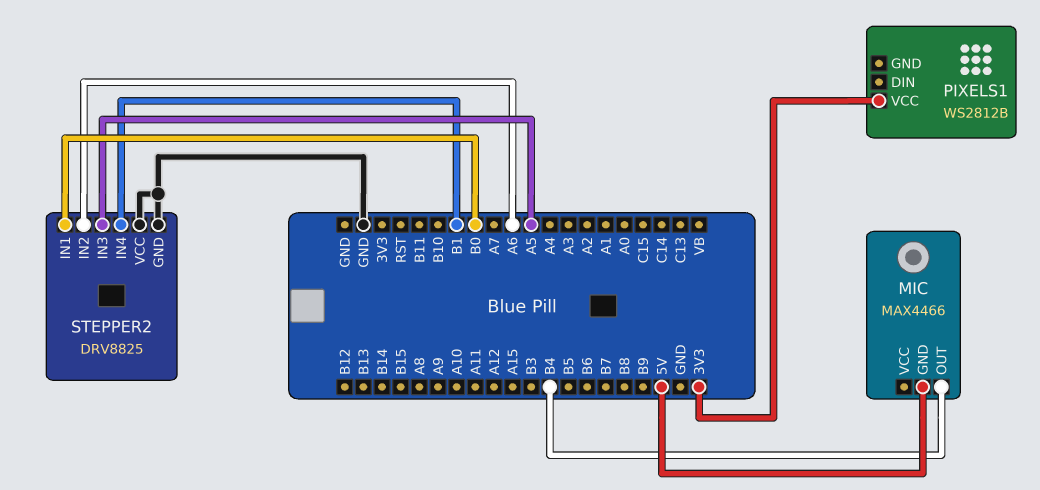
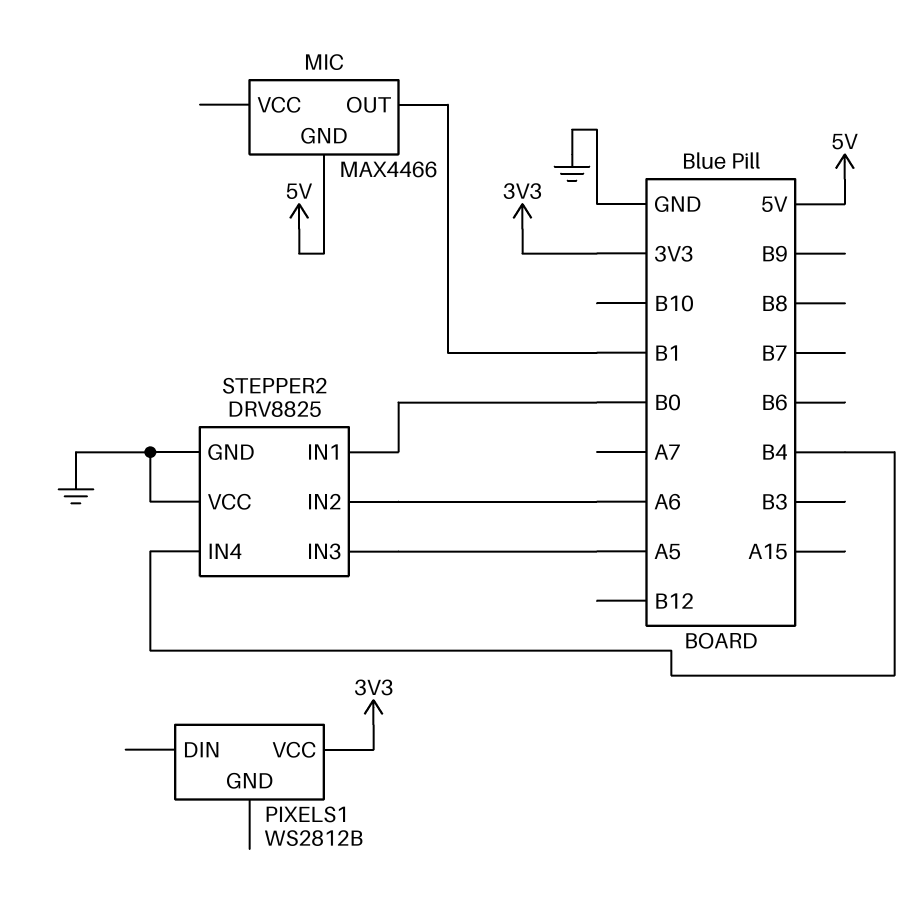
MIC pin OUT: B4 -> B1
STEPPER2 pin IN4: B1 -> B4

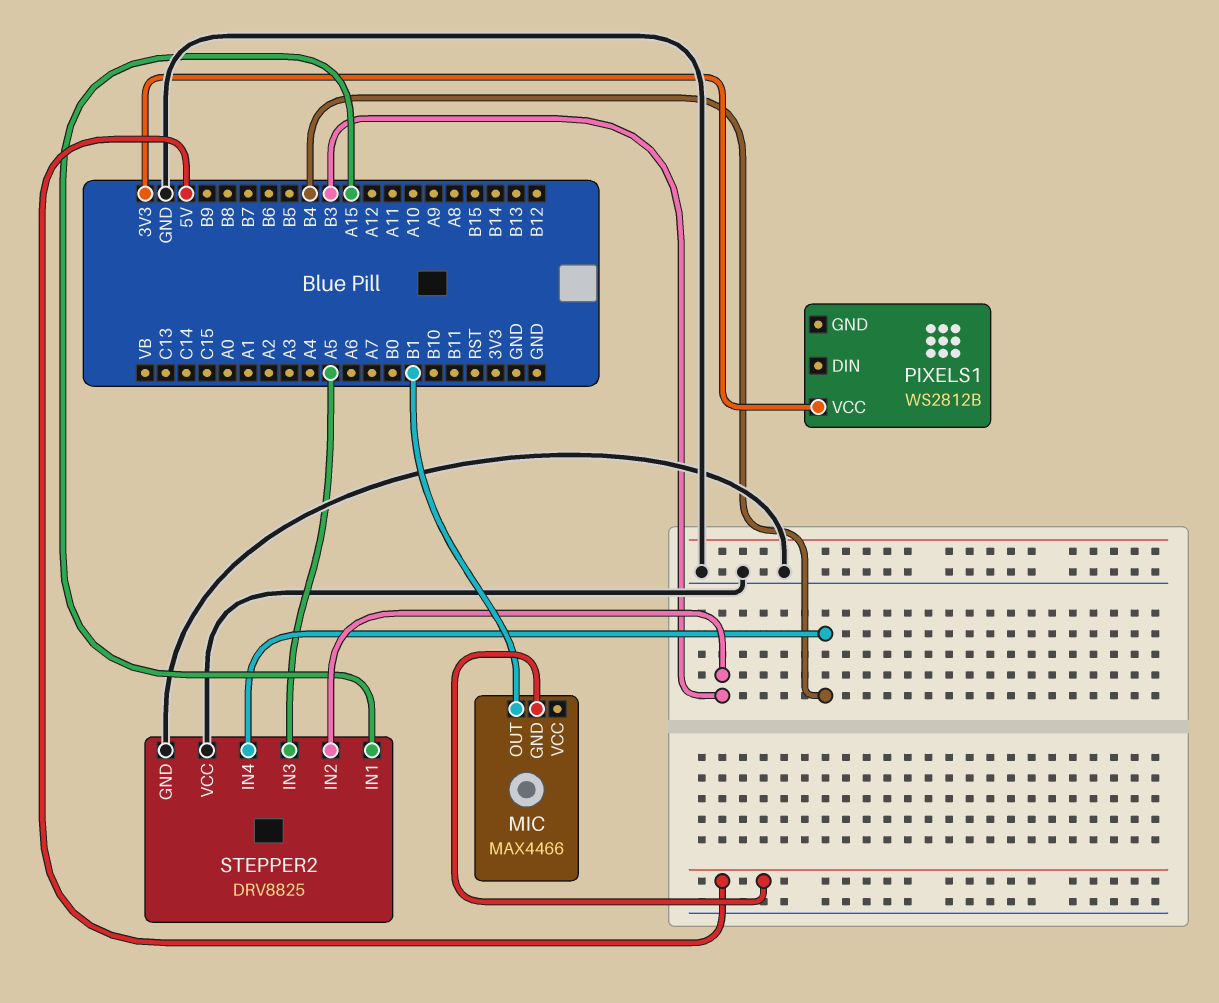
STEPPER2 pin IN1: B0 -> A15
STEPPER2 pin IN2: A6 -> B3

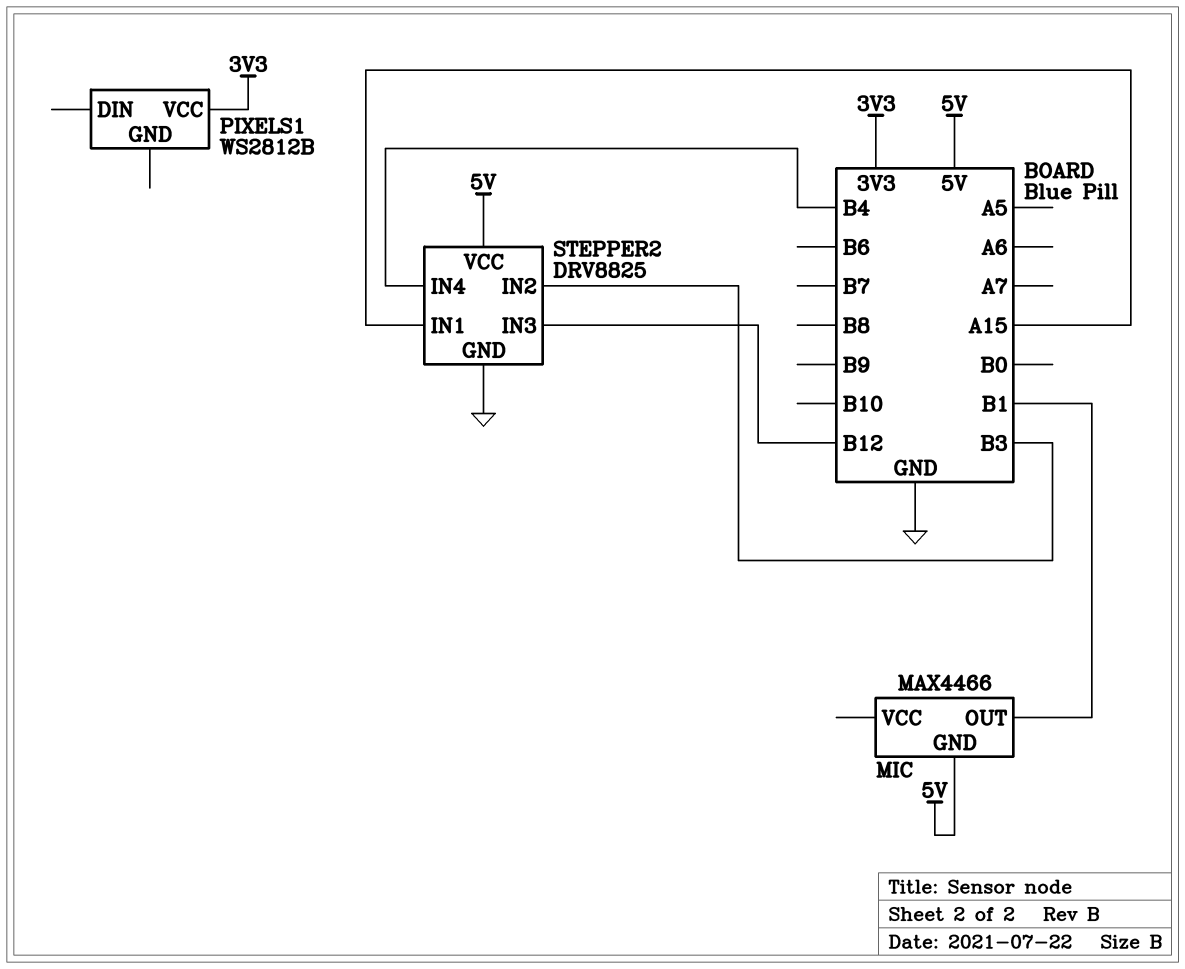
STEPPER2 pin IN3: A5 -> B12
STEPPER2 pin VCC: GND -> 5V

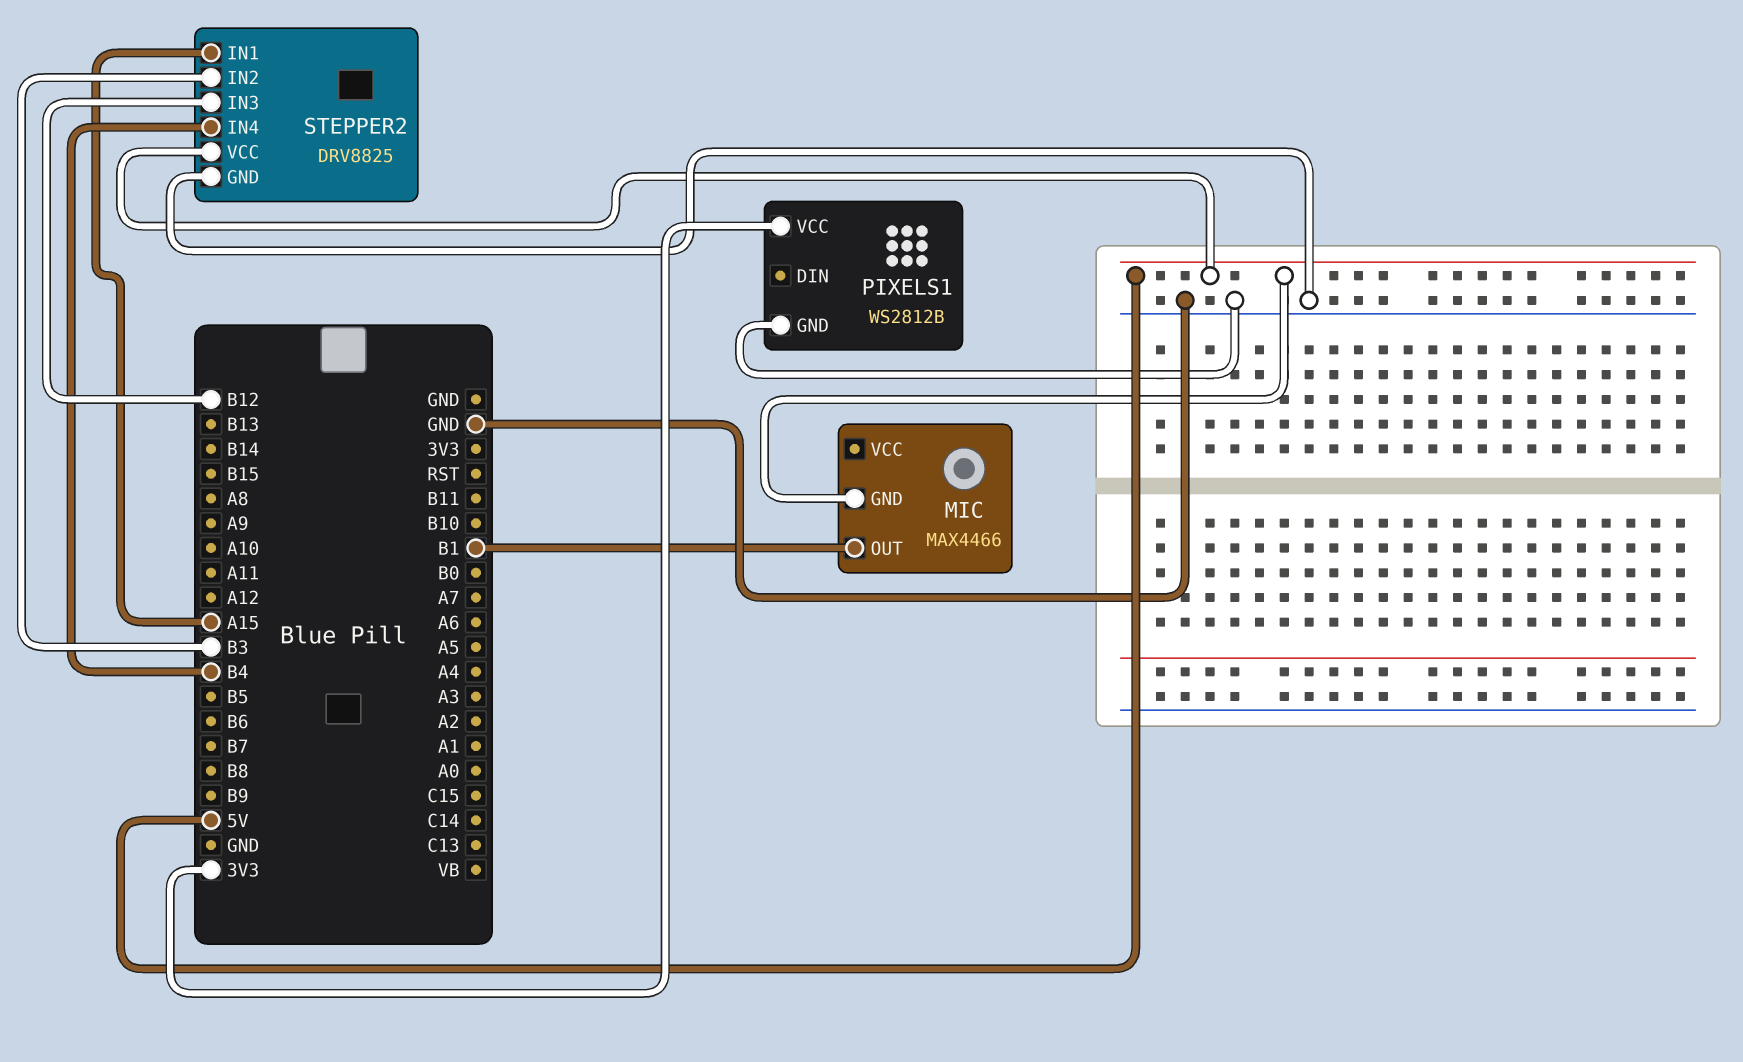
PIXELS1 pin GND: none -> GND

